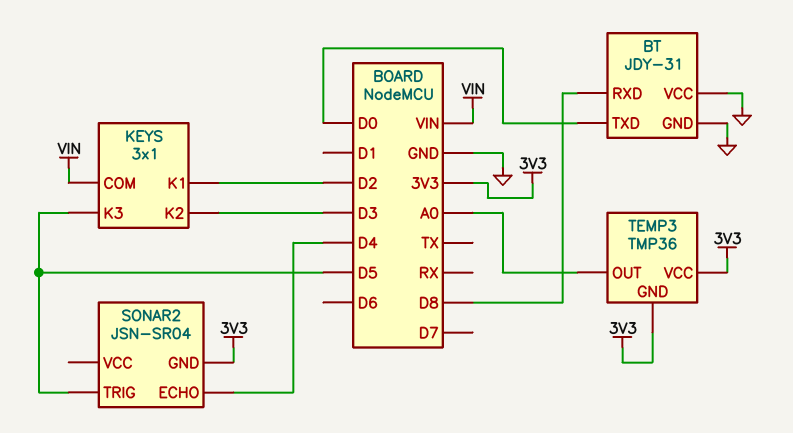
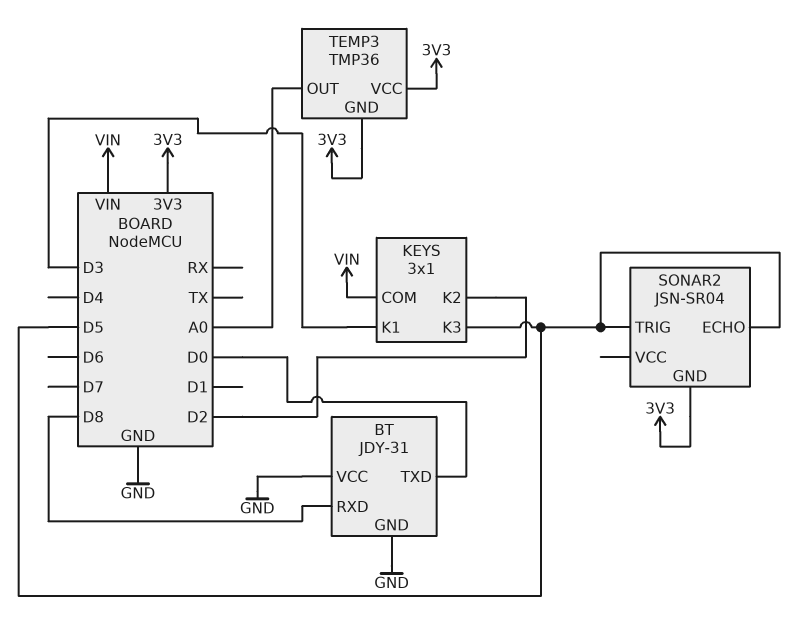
KEYS pin K1: D2 -> D3
KEYS pin K2: D3 -> D2
SONAR2 pin ECHO: D4 -> D5

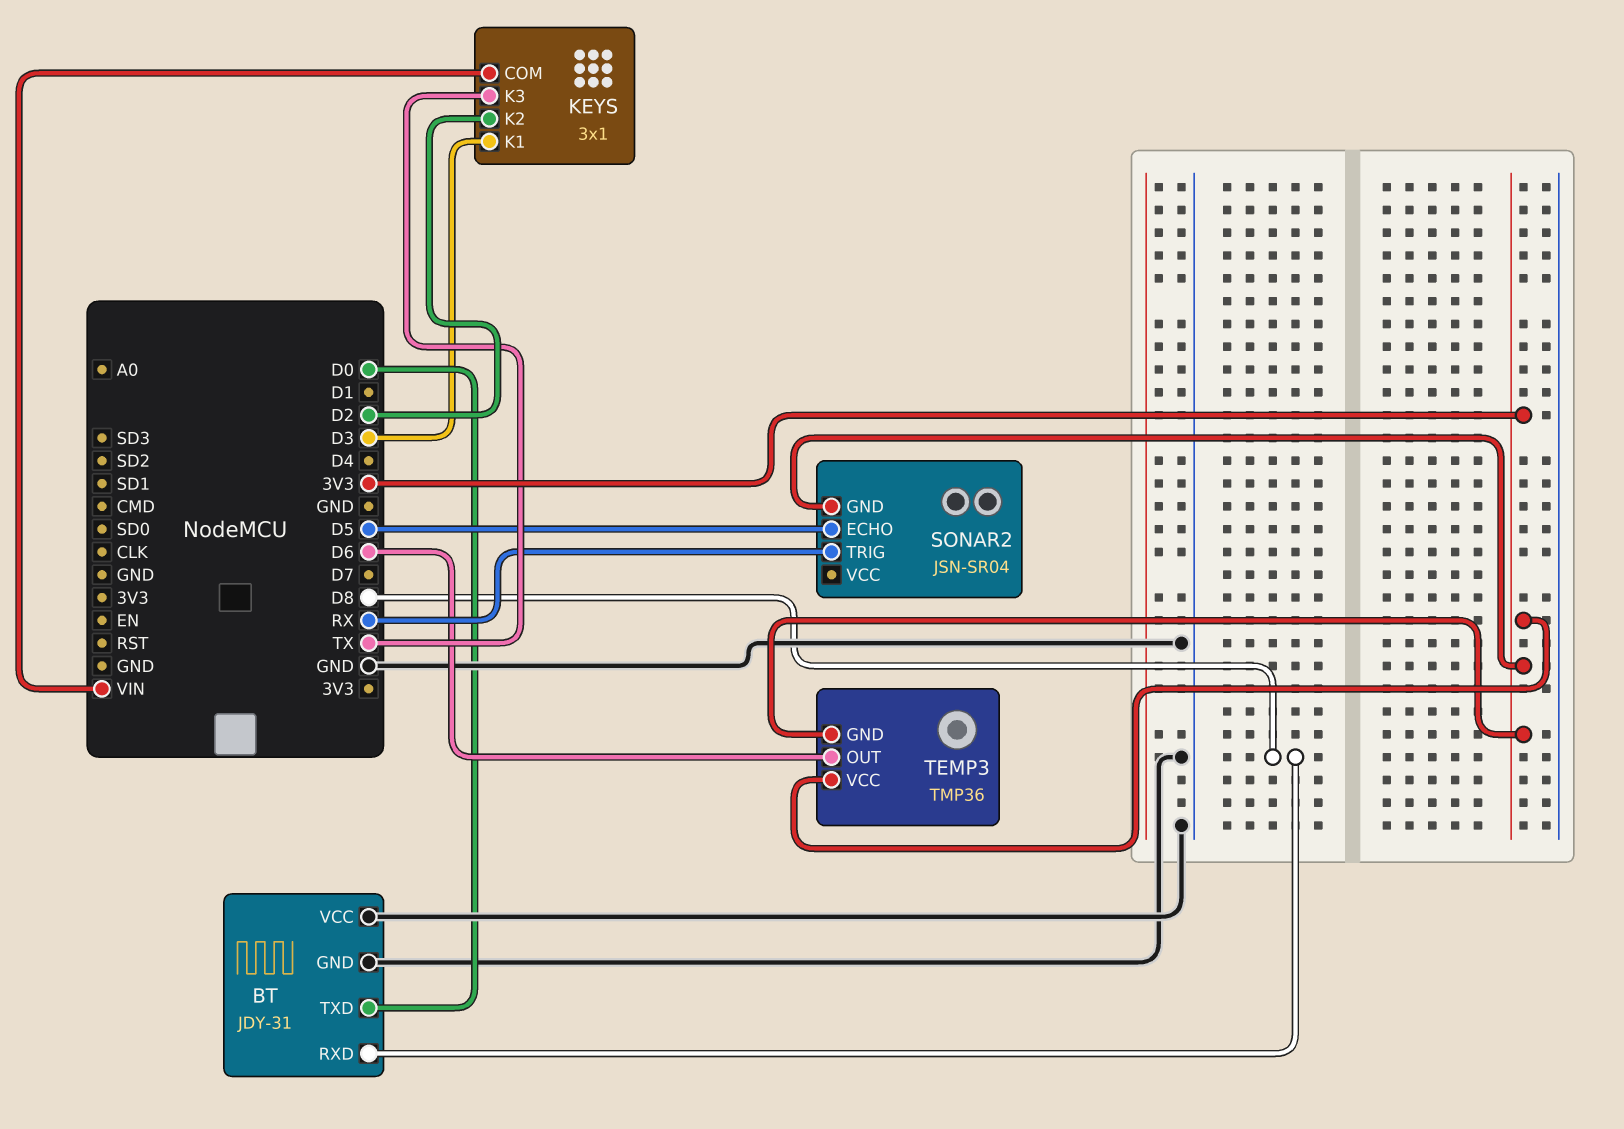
KEYS pin K3: D5 -> TX
SONAR2 pin TRIG: D5 -> RX
TEMP3 pin OUT: A0 -> D6

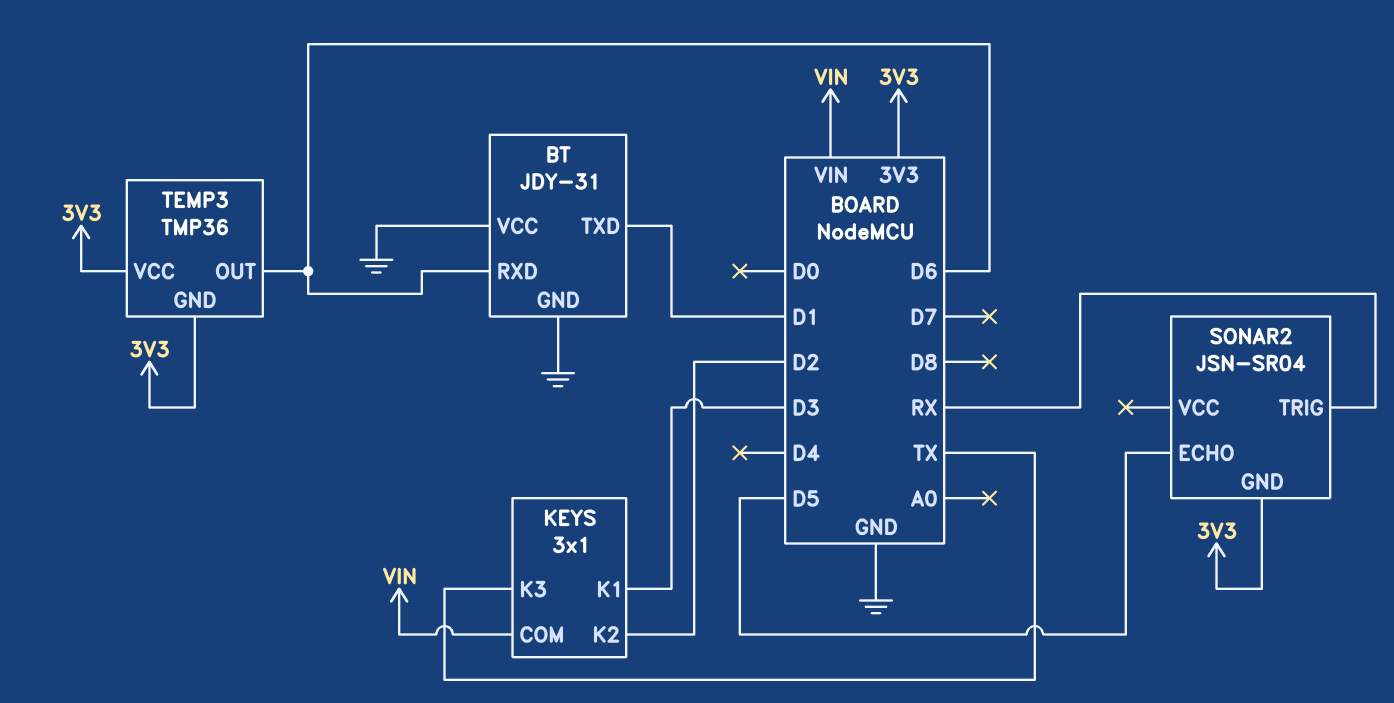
BT pin RXD: D8 -> D6
BT pin TXD: D0 -> D1

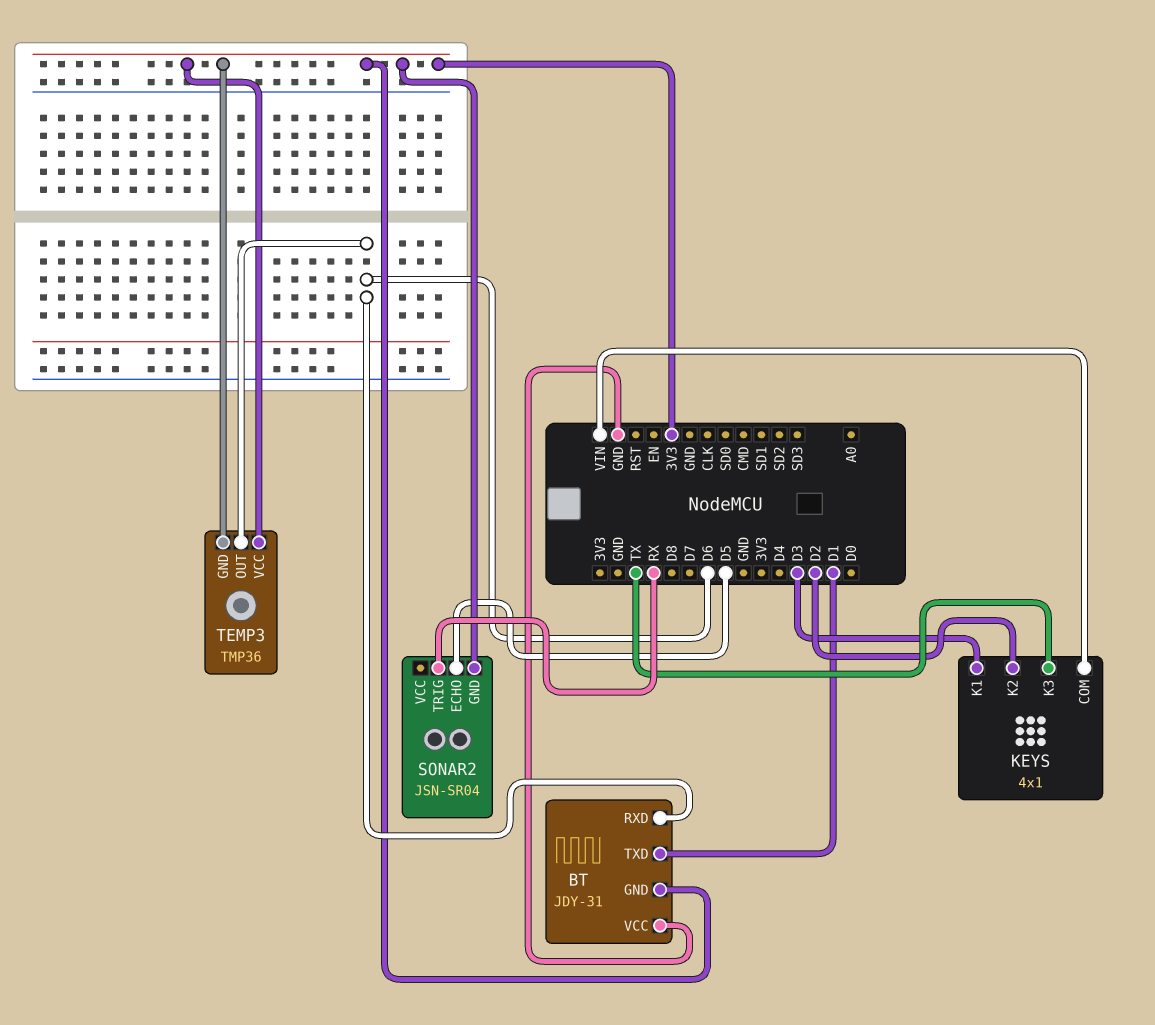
BT pin GND: GND -> 3V3
KEYS: 3x1 -> 4x1

